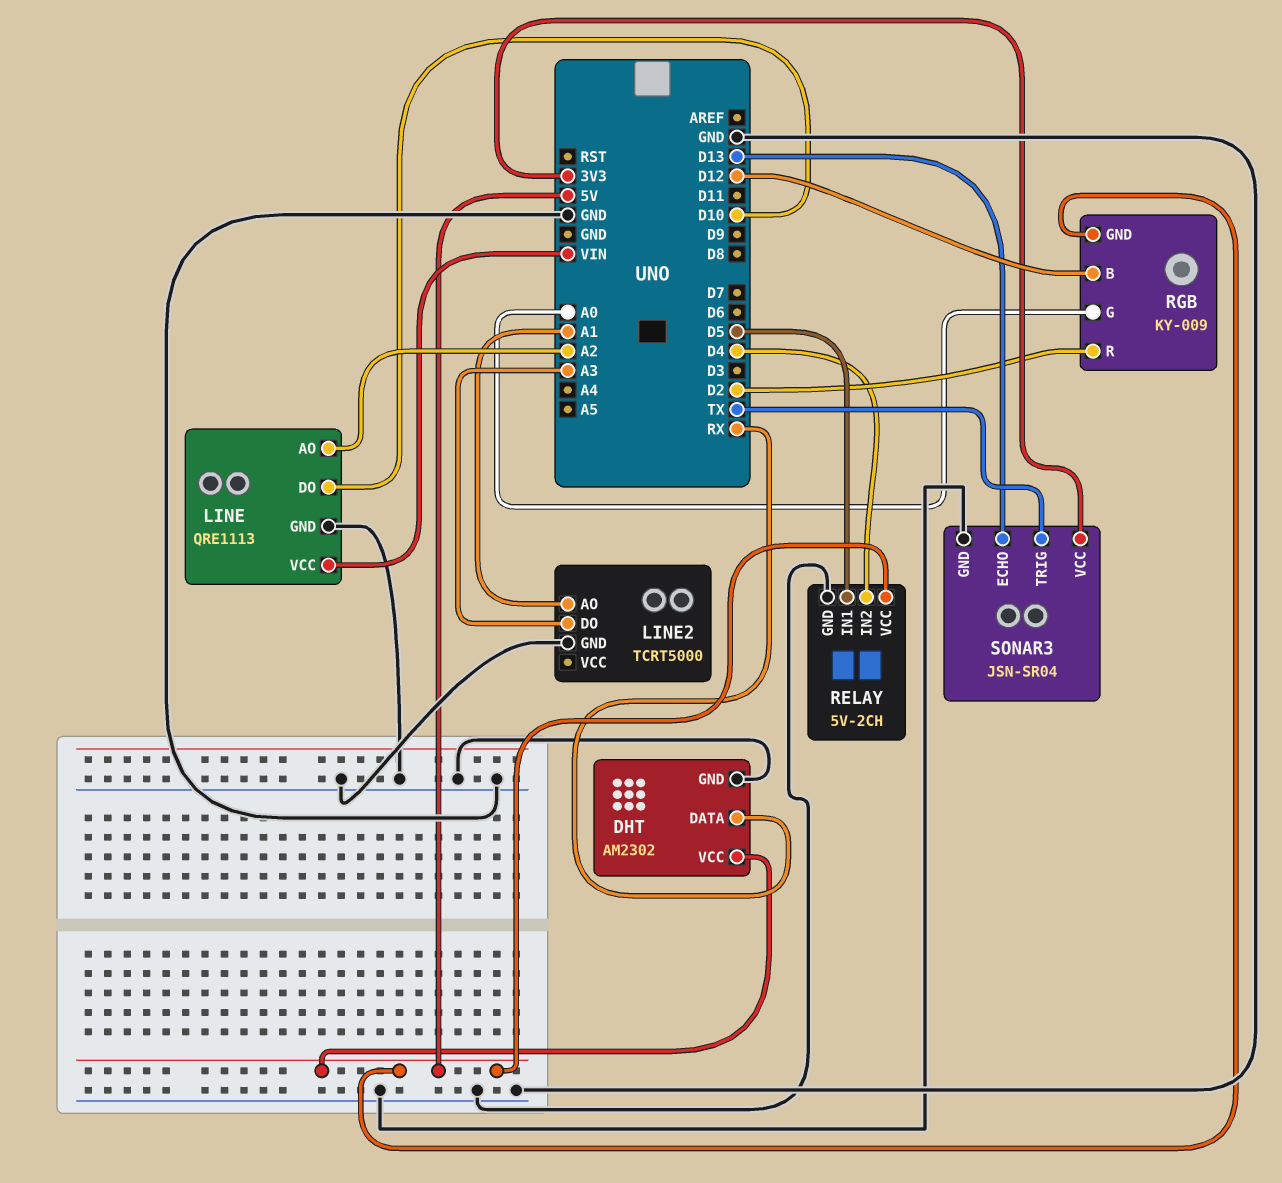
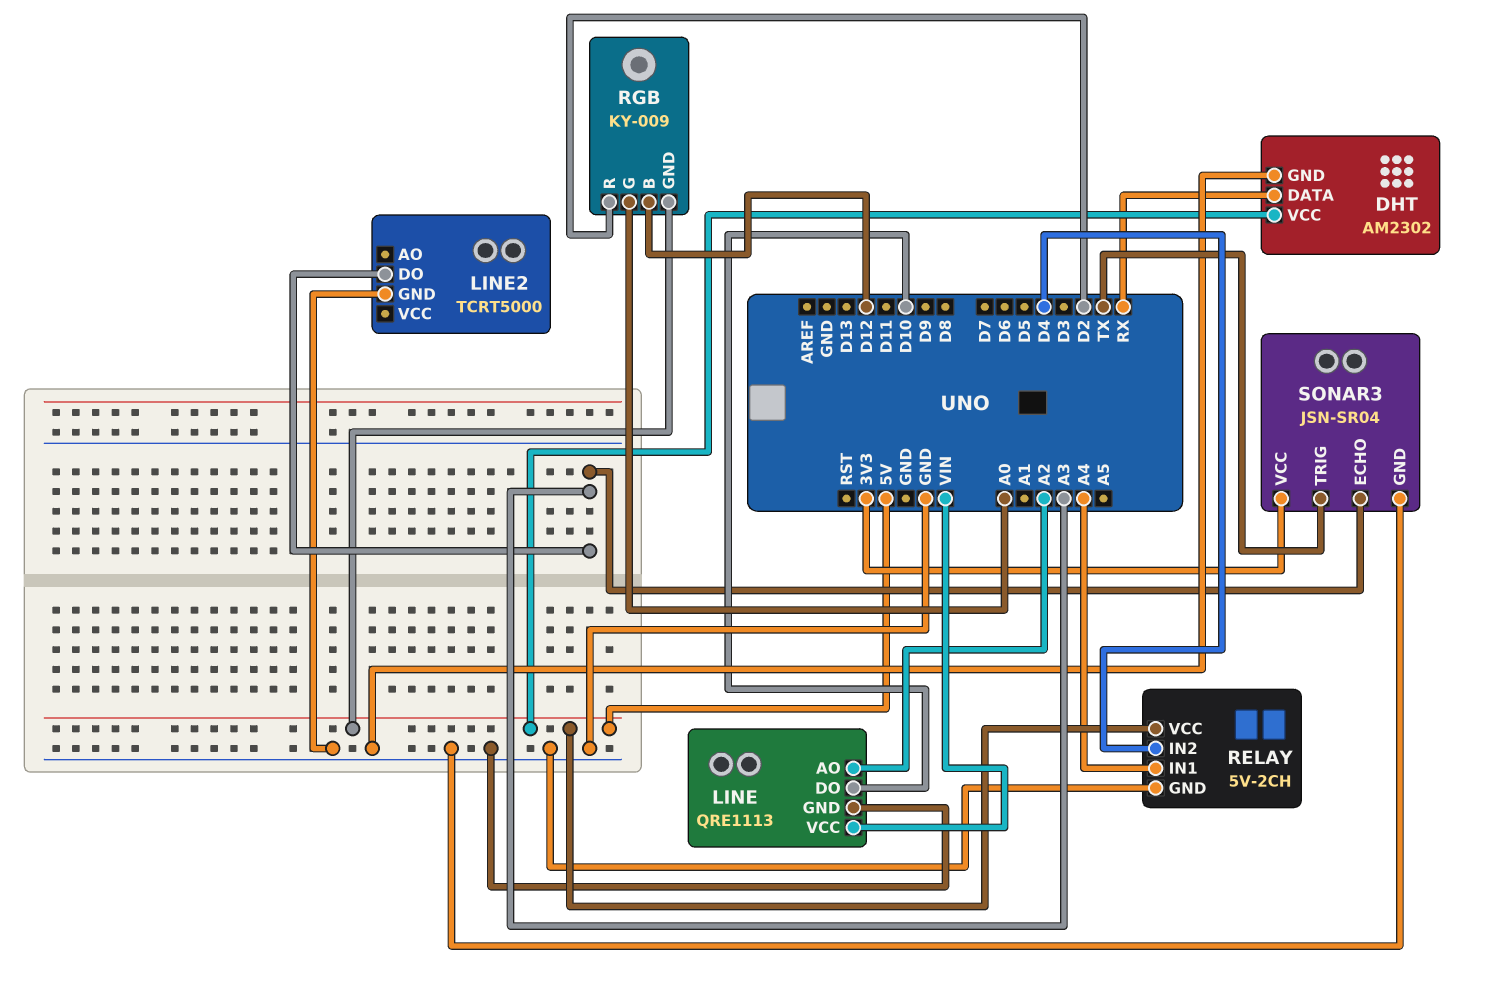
LINE2 pin AO: A1 -> none
RELAY pin IN1: D5 -> A4
SONAR3 pin ECHO: D13 -> A3

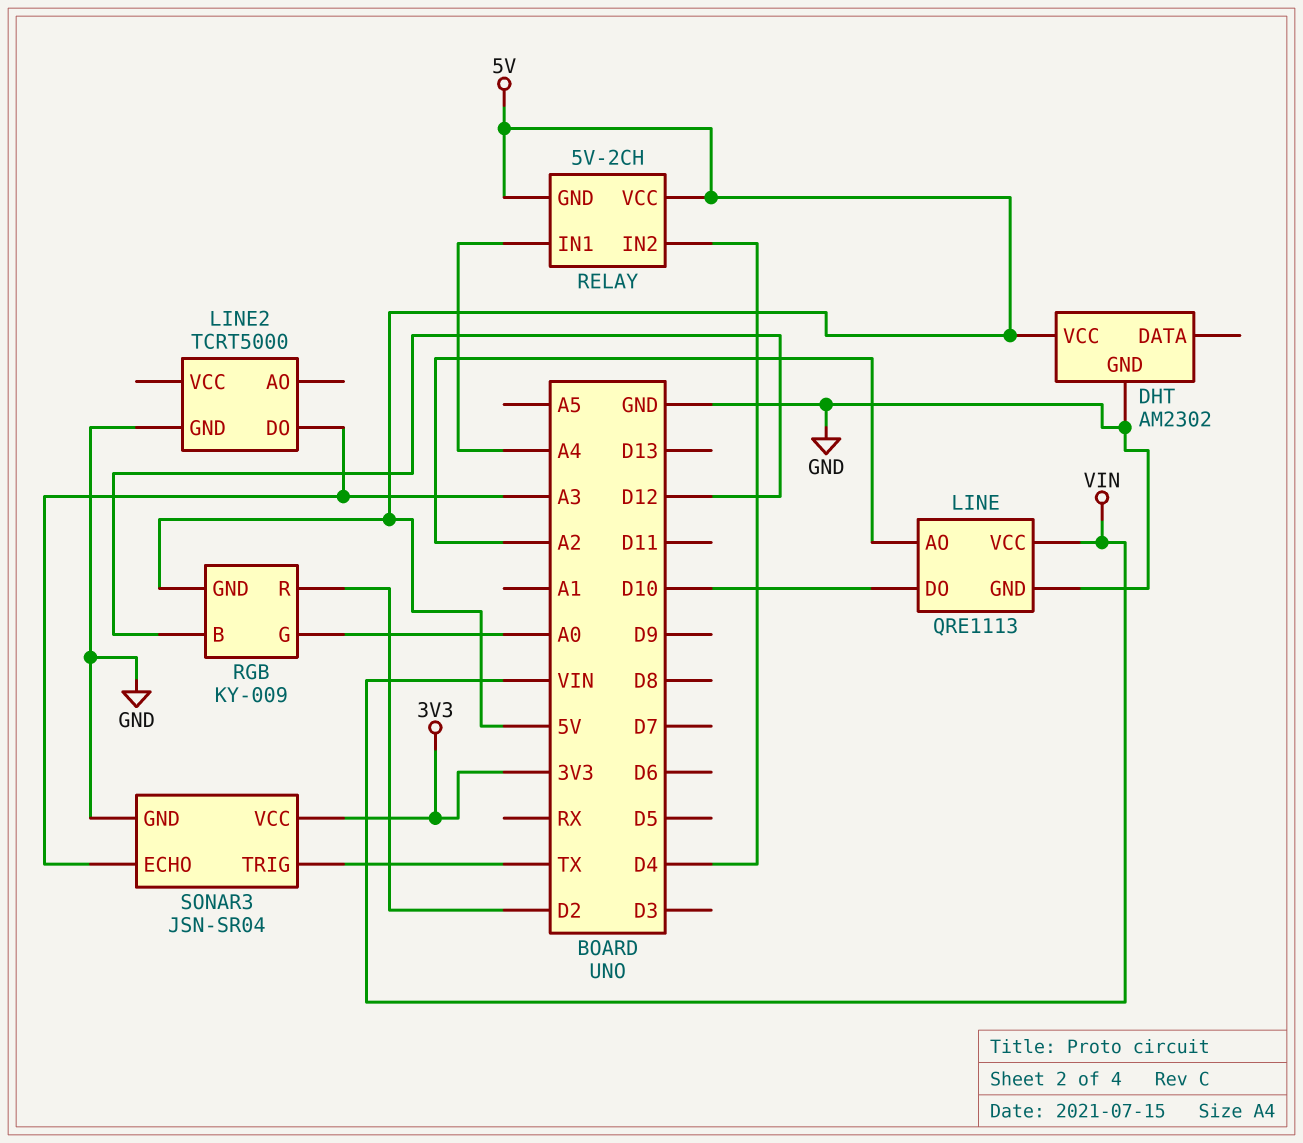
DHT pin DATA: RX -> none
RELAY pin GND: GND -> 5V

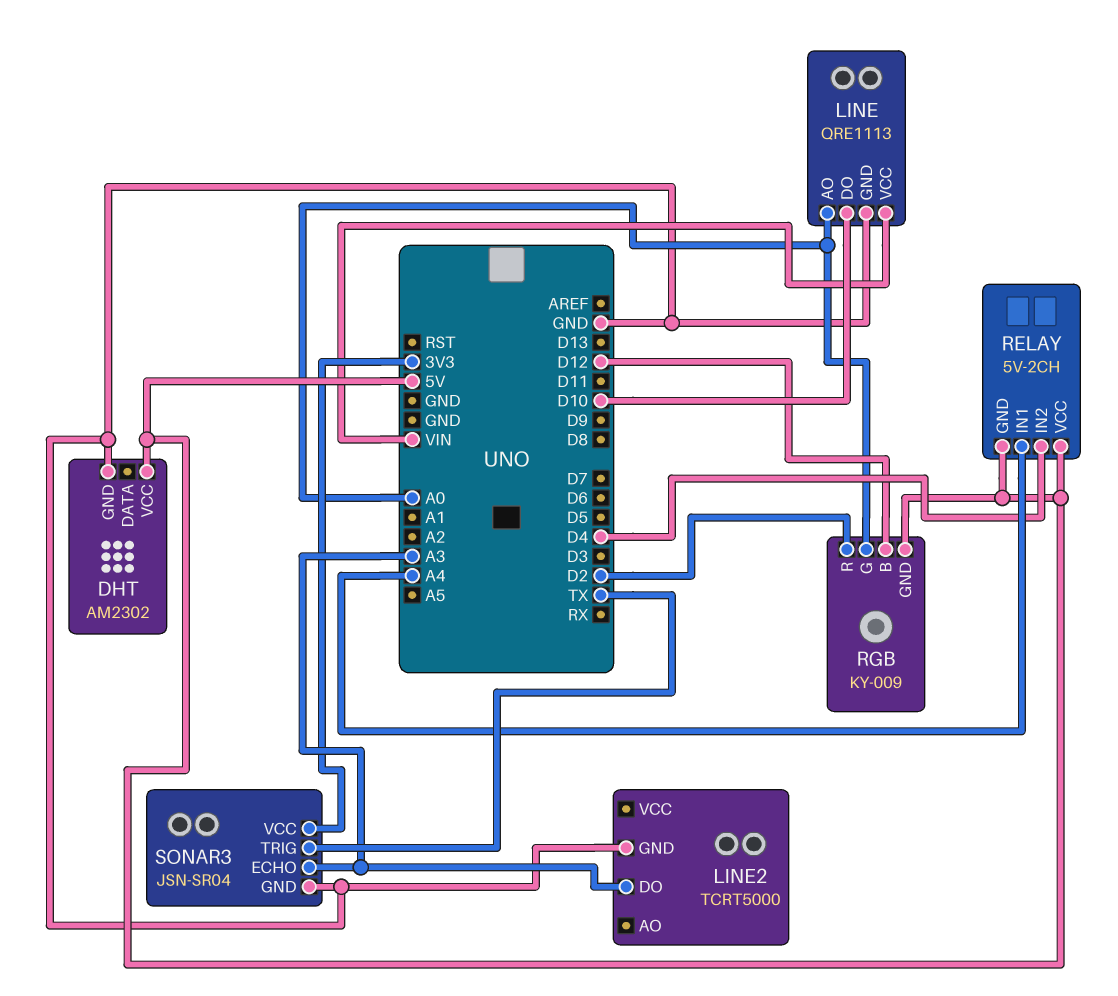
LINE pin AO: A2 -> A0

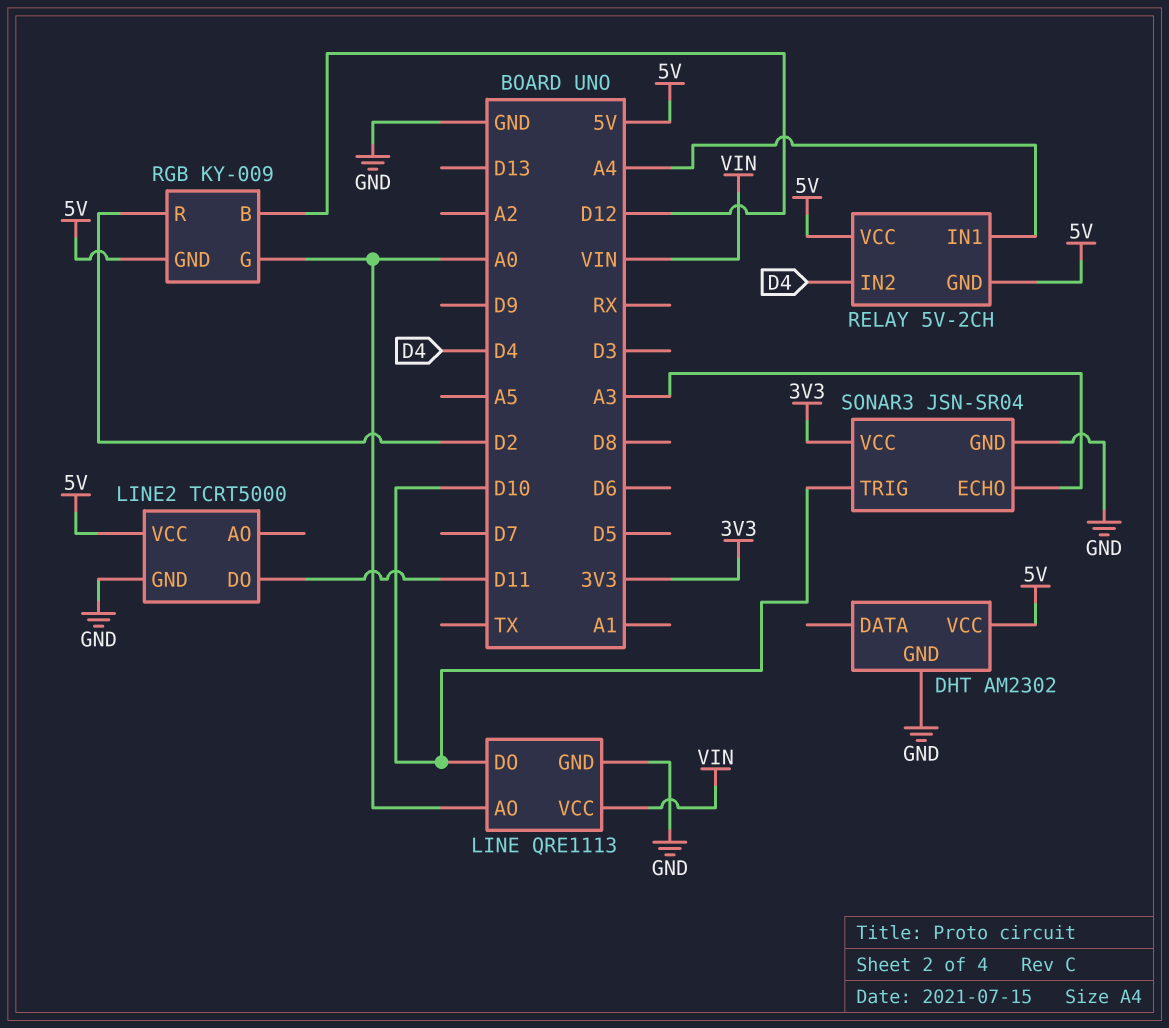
LINE2 pin DO: A3 -> D11
LINE2 pin VCC: none -> 5V
SONAR3 pin TRIG: TX -> D10

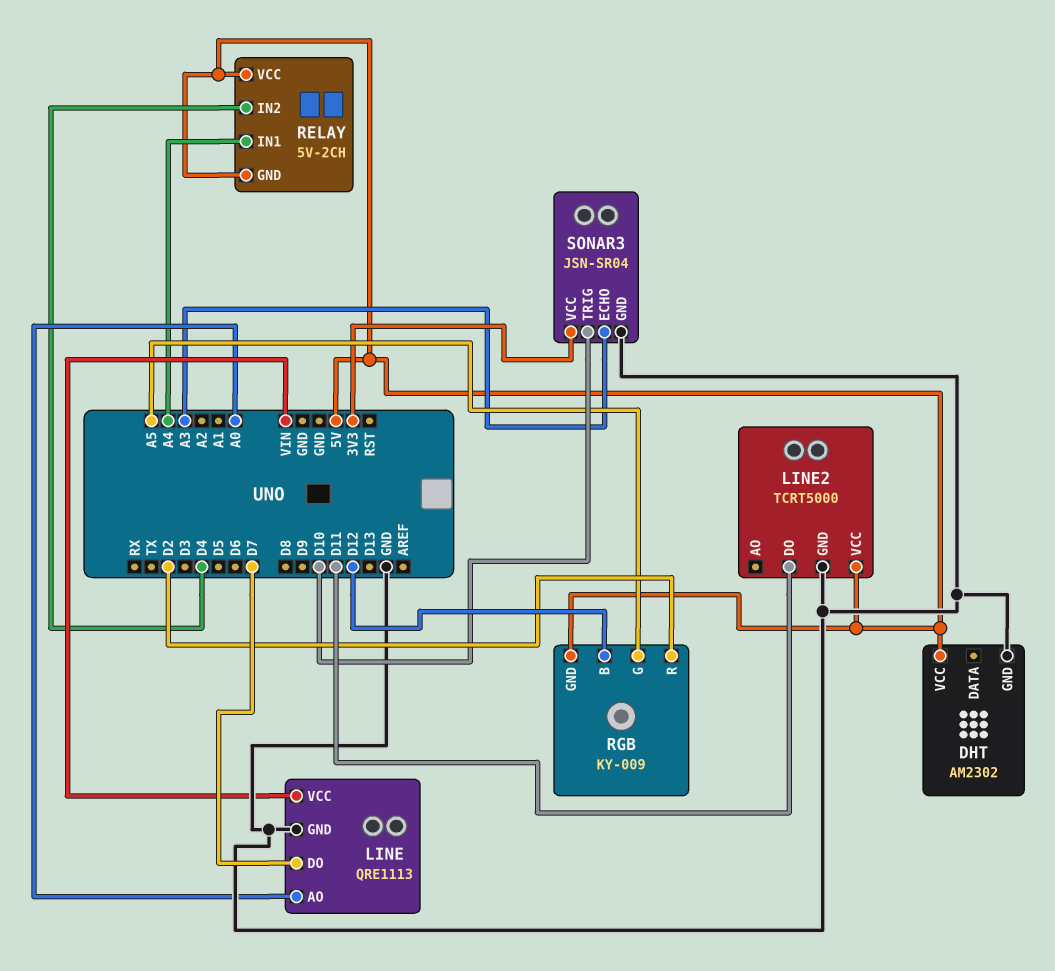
LINE pin DO: D10 -> D7
RGB pin G: A0 -> A5

